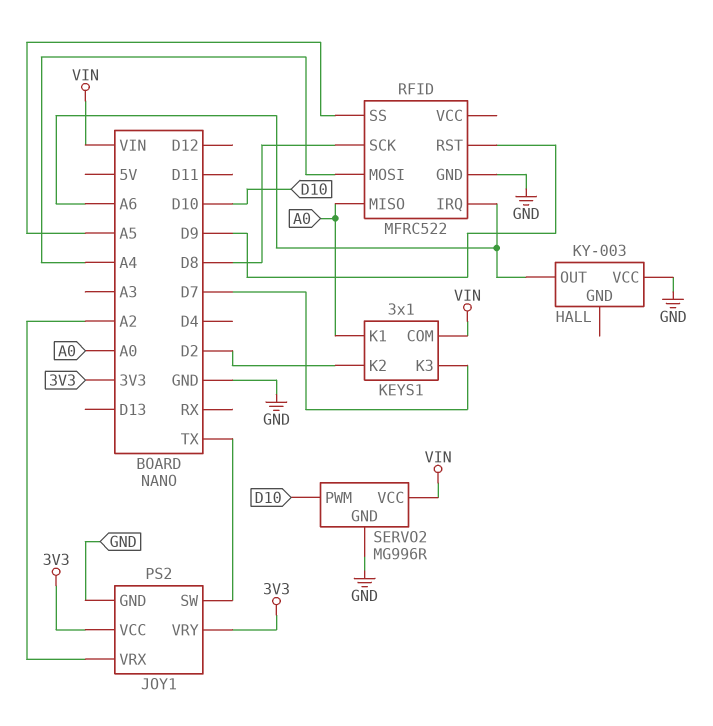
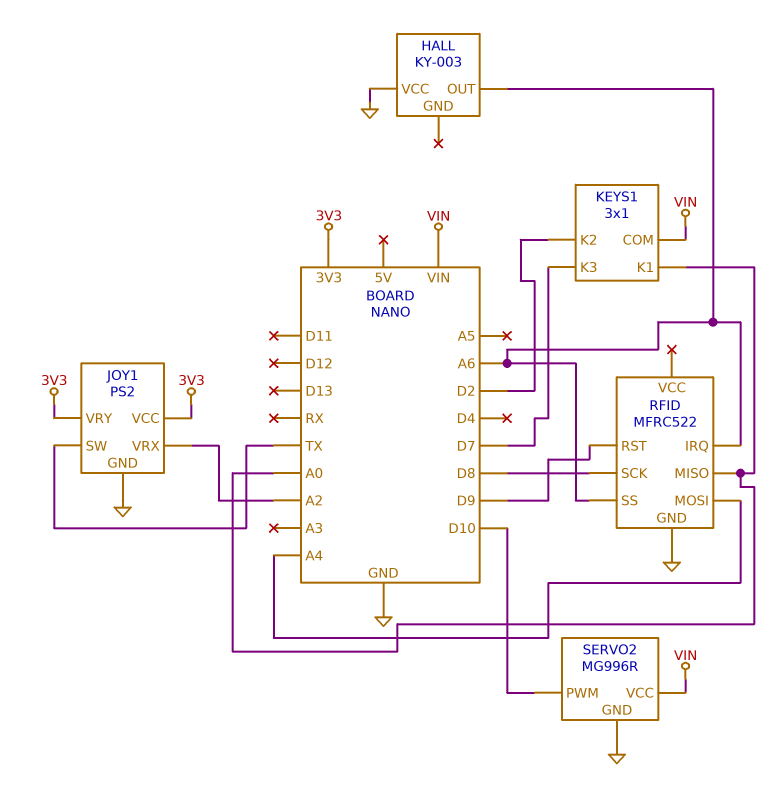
RFID pin SS: A5 -> A6

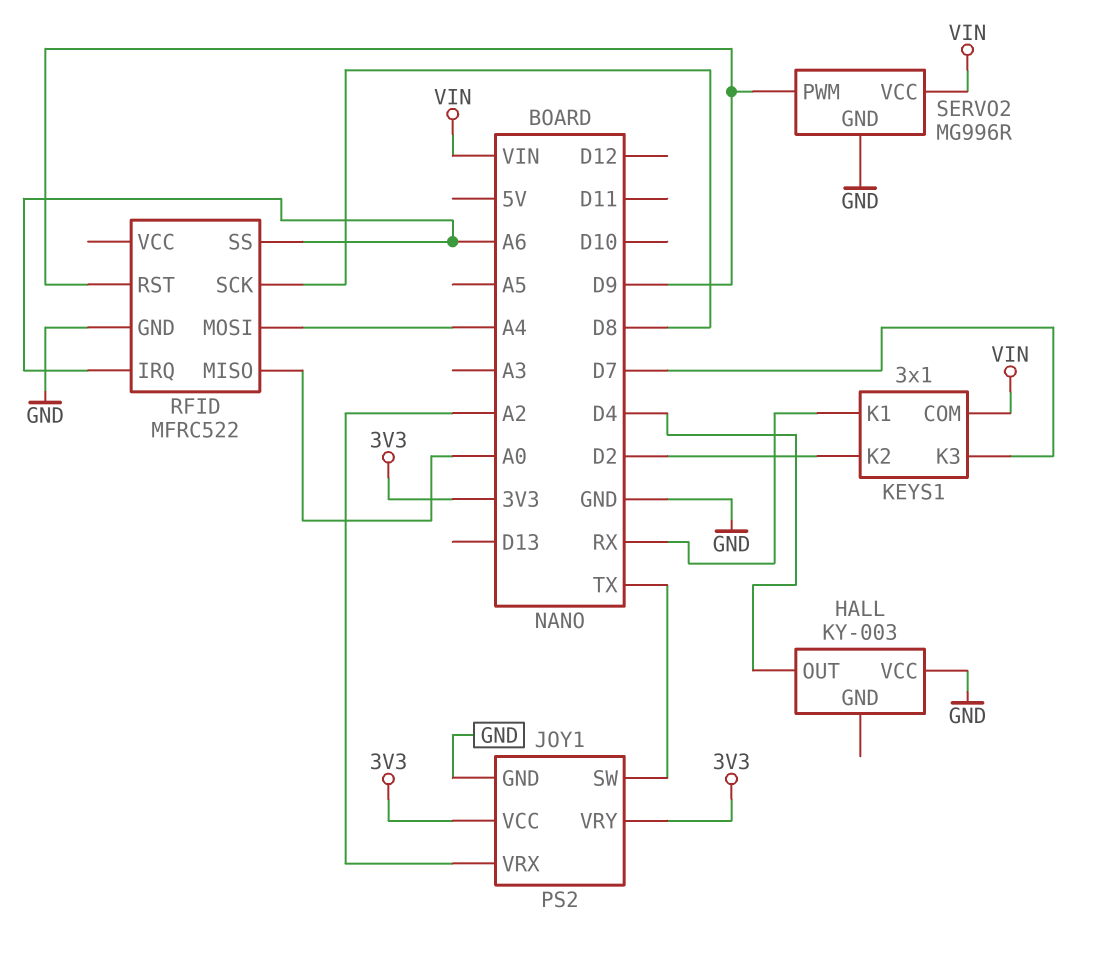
HALL pin OUT: A6 -> D4
KEYS1 pin K1: A0 -> RX
SERVO2 pin PWM: D10 -> D9

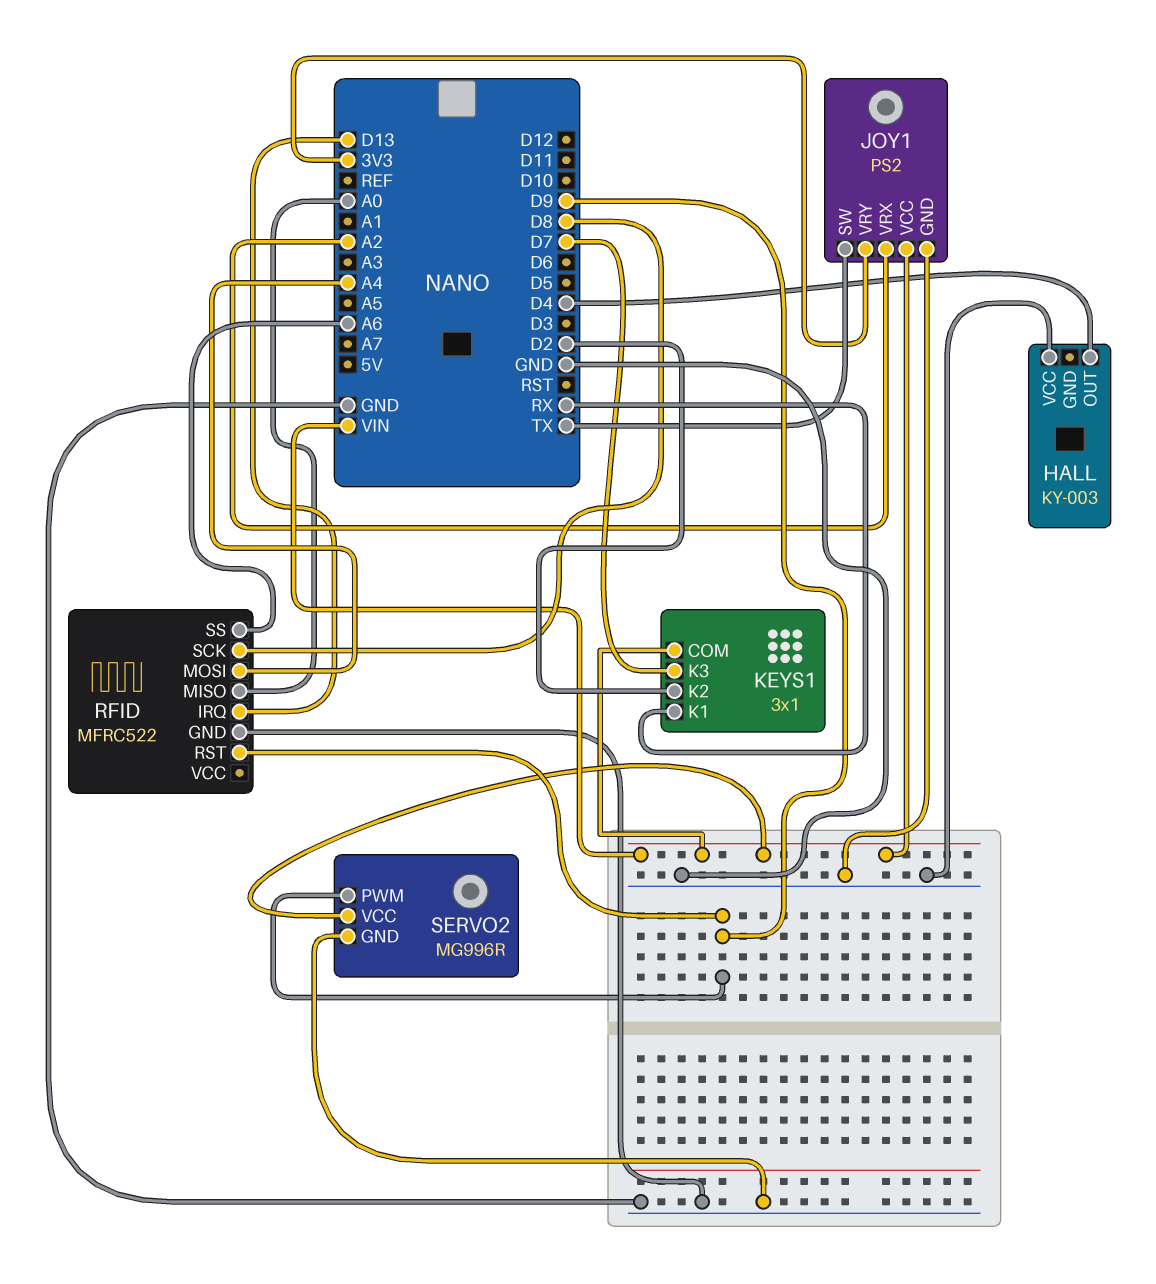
JOY1 pin VCC: 3V3 -> VIN
RFID pin IRQ: A6 -> D13

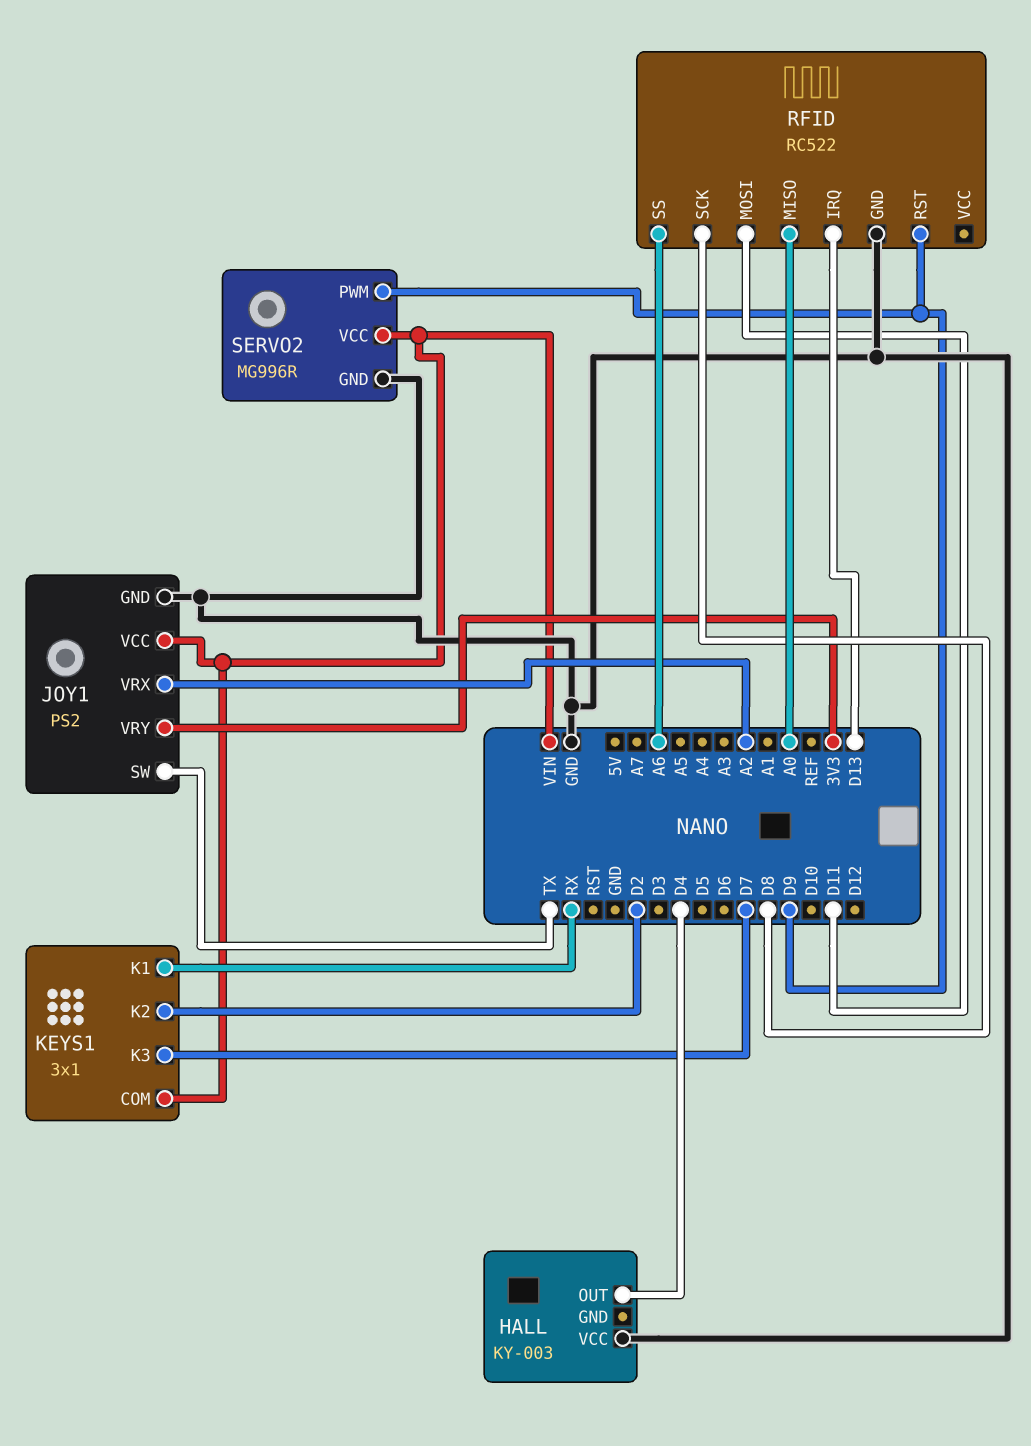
RFID: MFRC522 -> RC522
RFID pin MOSI: A4 -> D11

